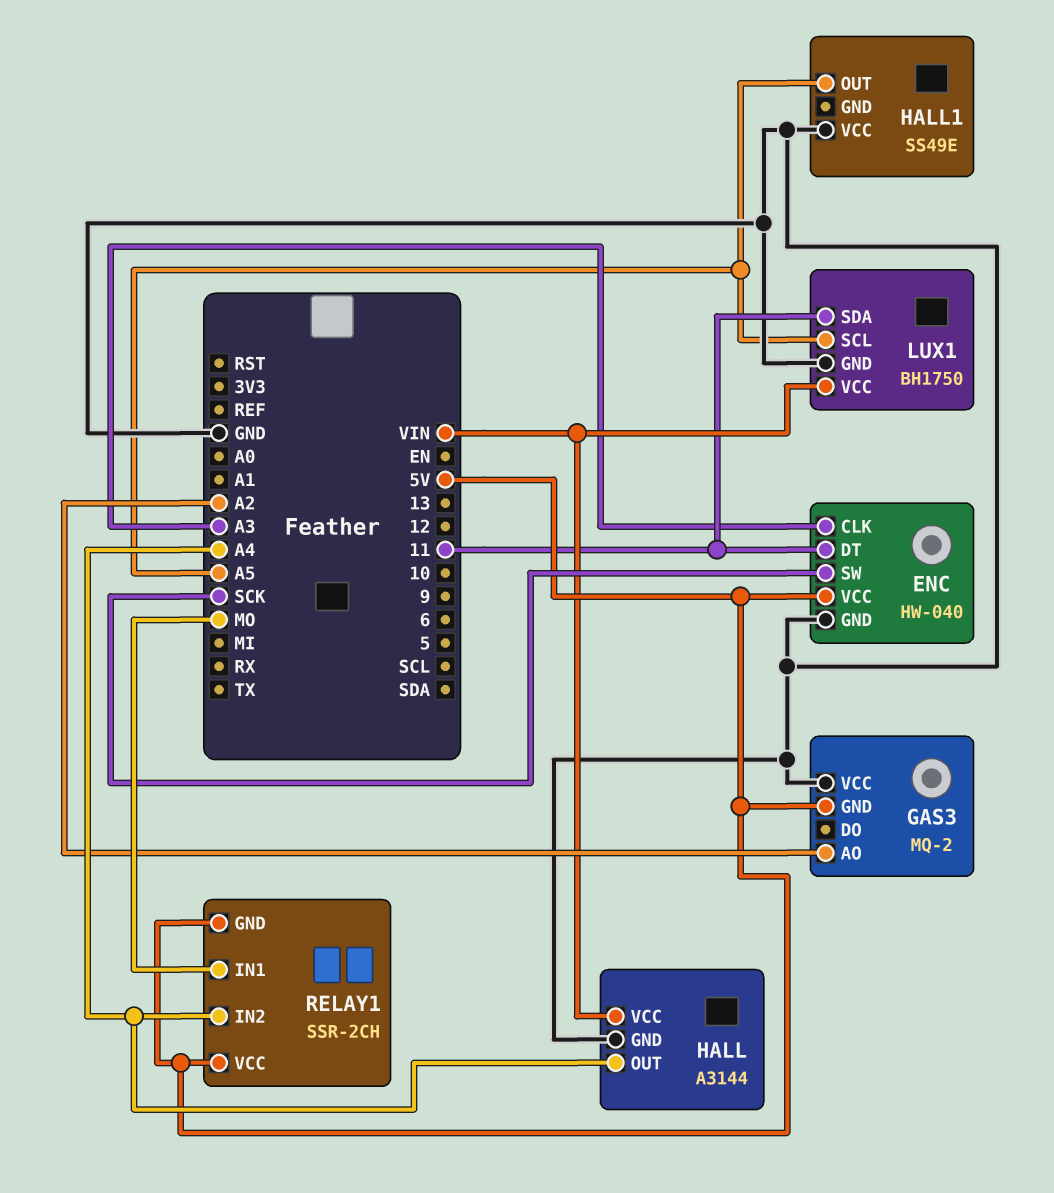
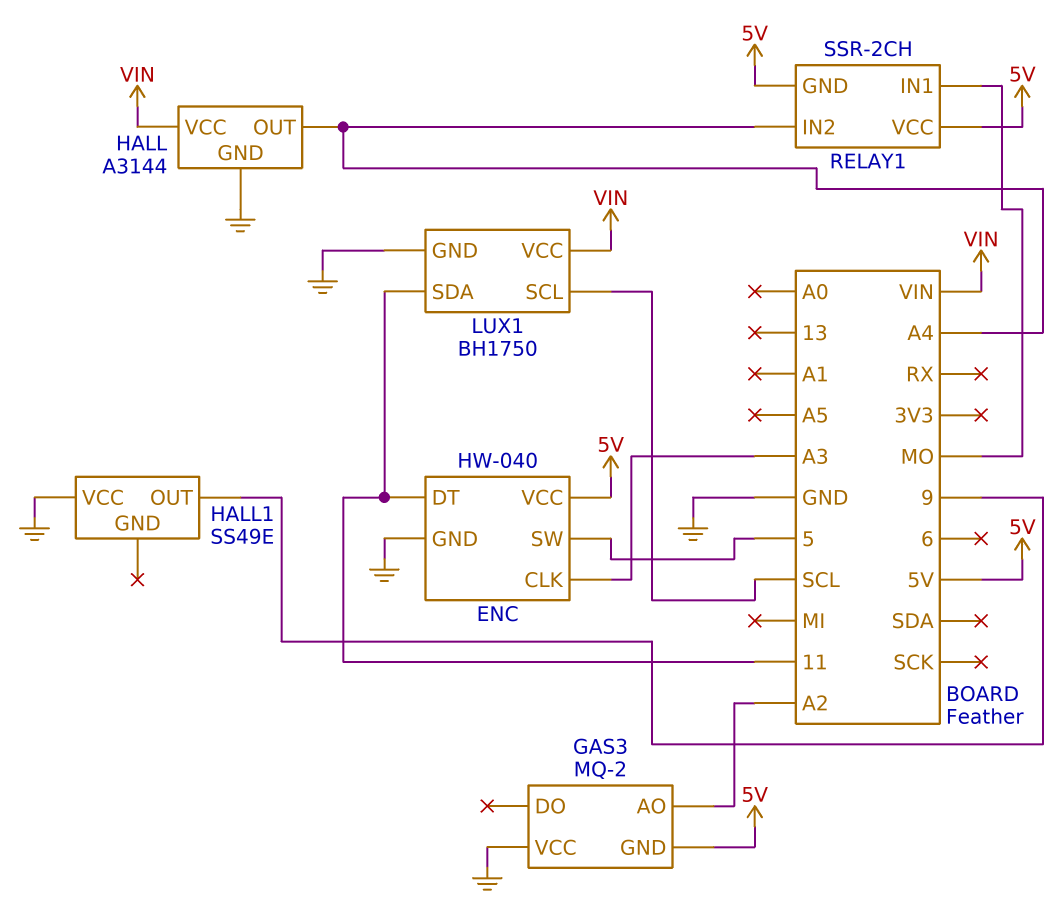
ENC pin SW: SCK -> 5
HALL1 pin OUT: A5 -> 9
LUX1 pin SCL: A5 -> SCL

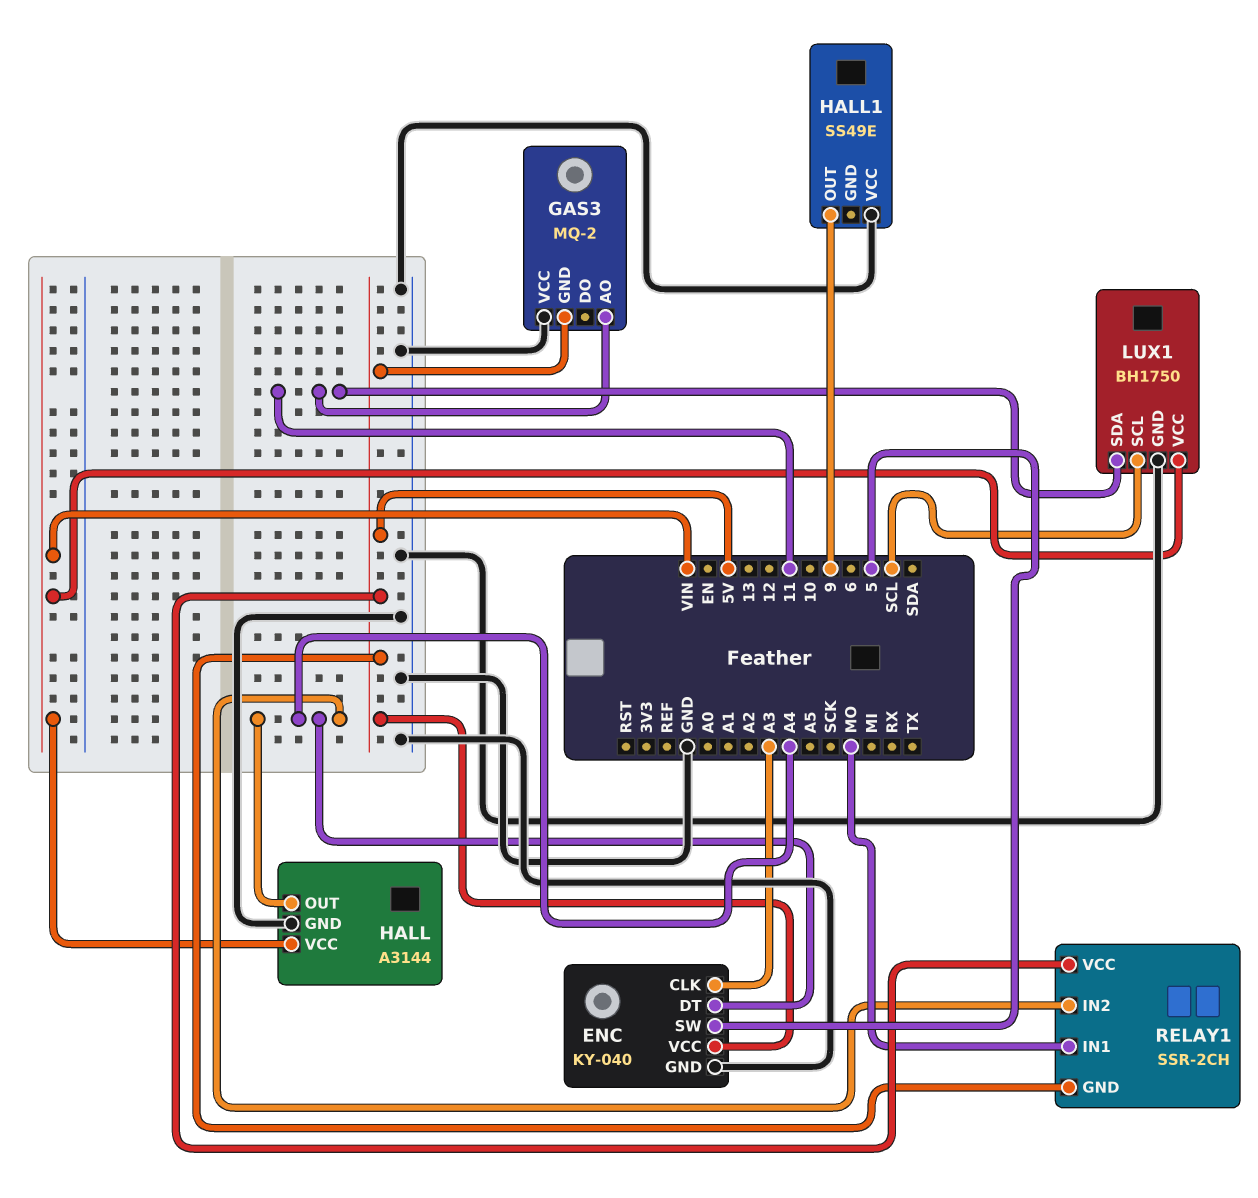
ENC: HW-040 -> KY-040
ENC pin DT: 11 -> A4
GAS3 pin AO: A2 -> 11

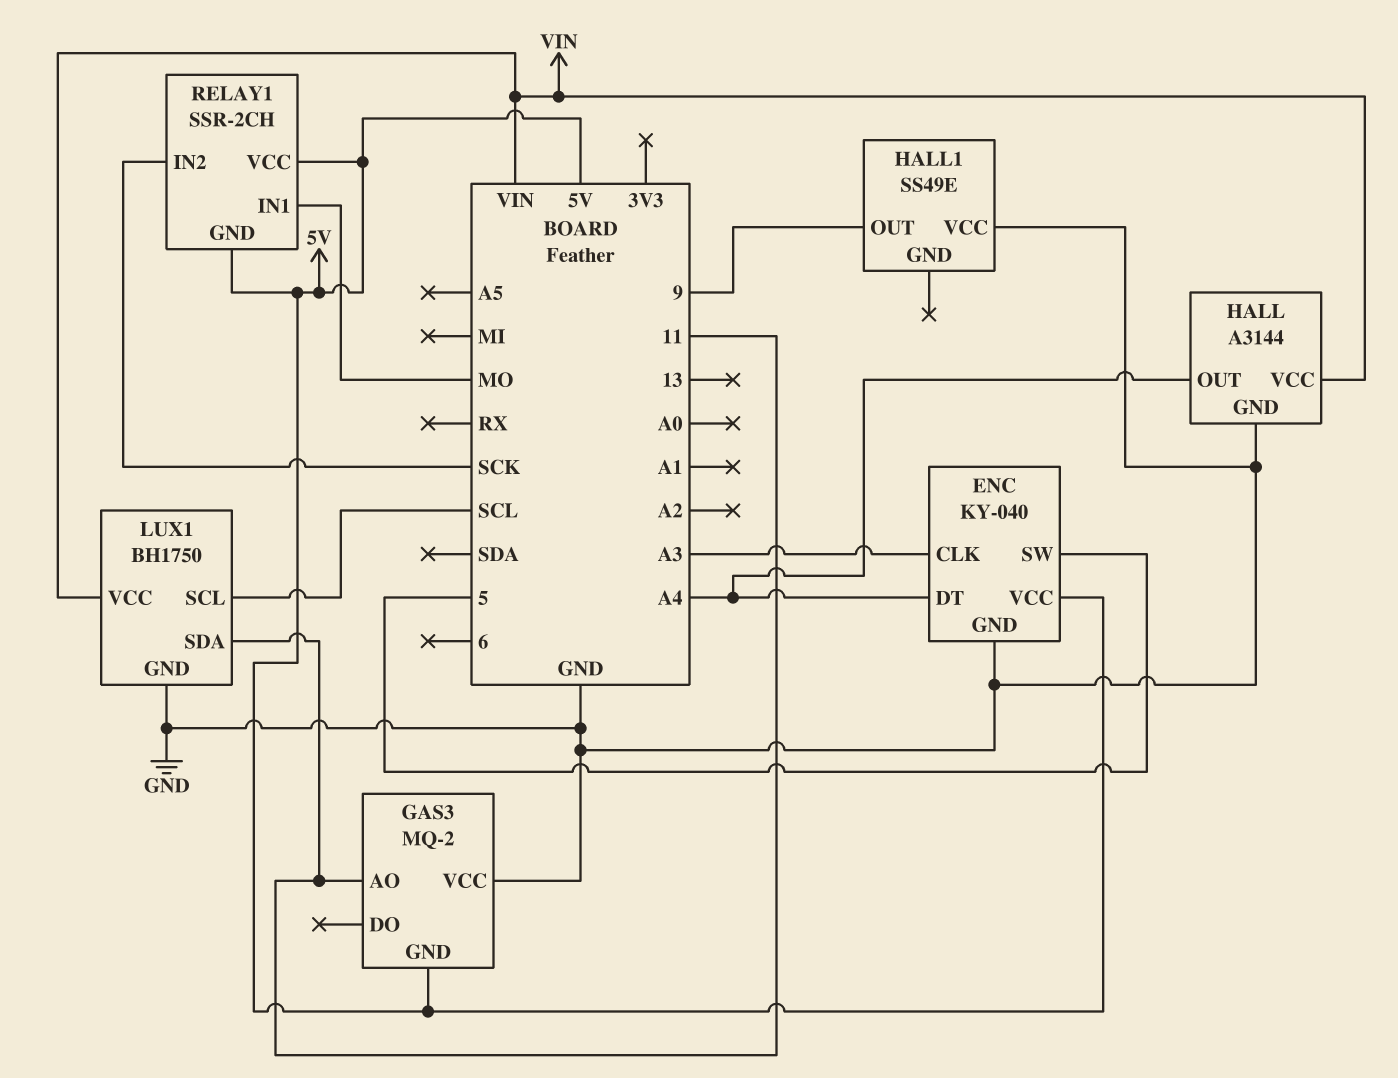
RELAY1 pin IN2: A4 -> SCK

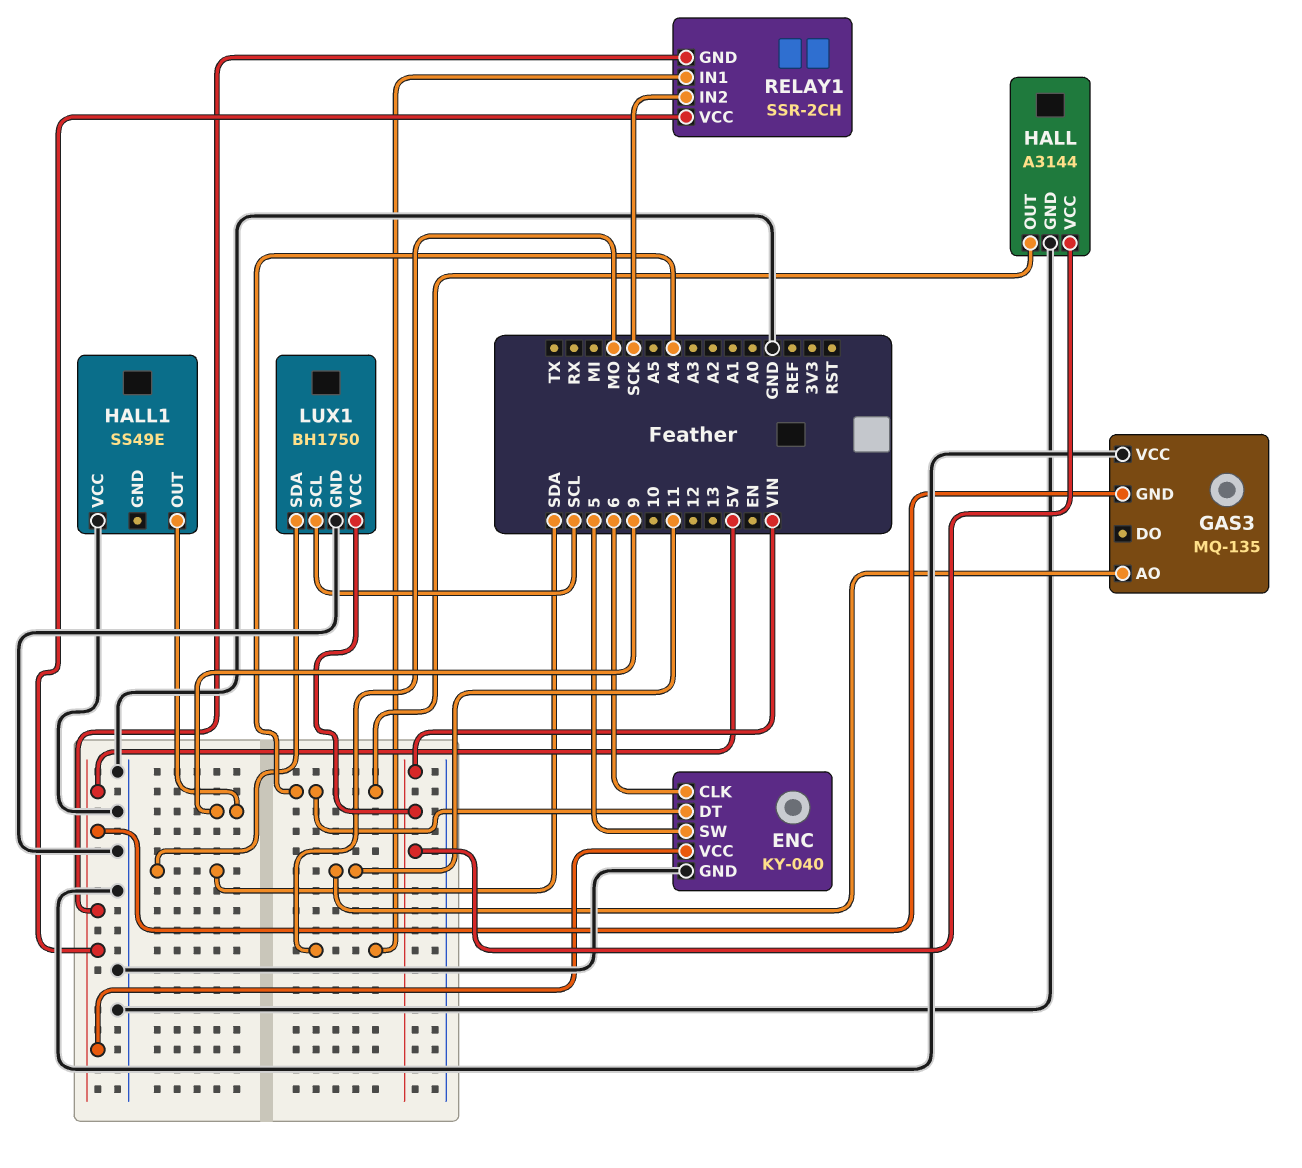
ENC pin CLK: A3 -> 6
GAS3: MQ-2 -> MQ-135
LUX1 pin SDA: 11 -> SDA

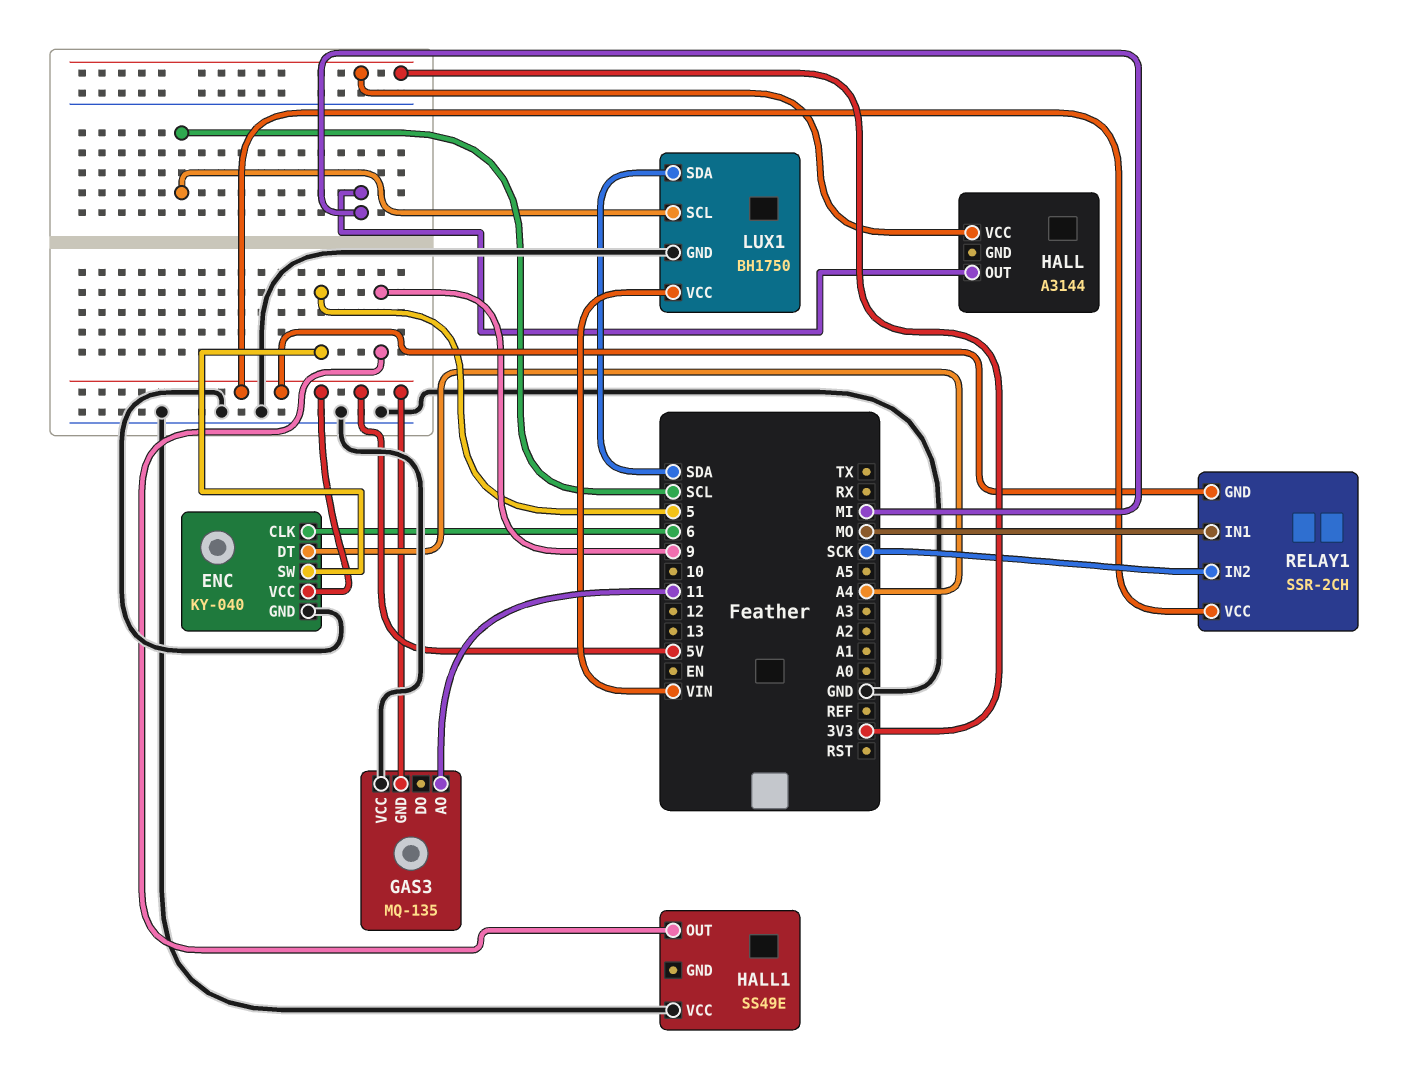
HALL pin GND: GND -> none
HALL pin OUT: A4 -> MI
HALL pin VCC: VIN -> 3V3

